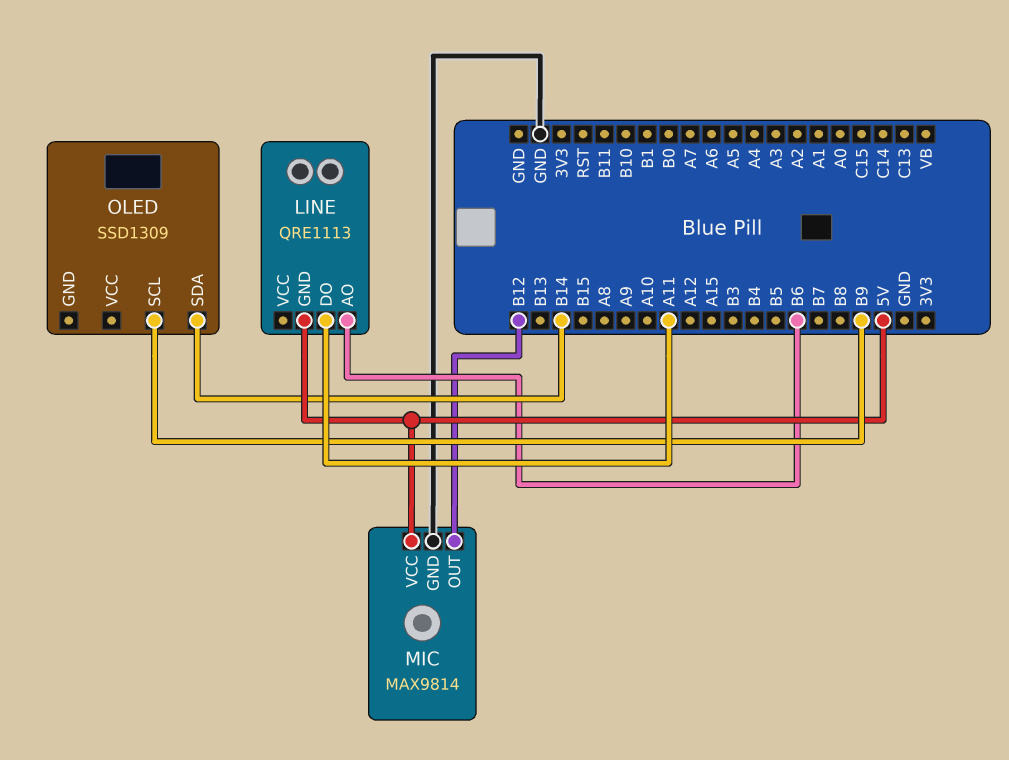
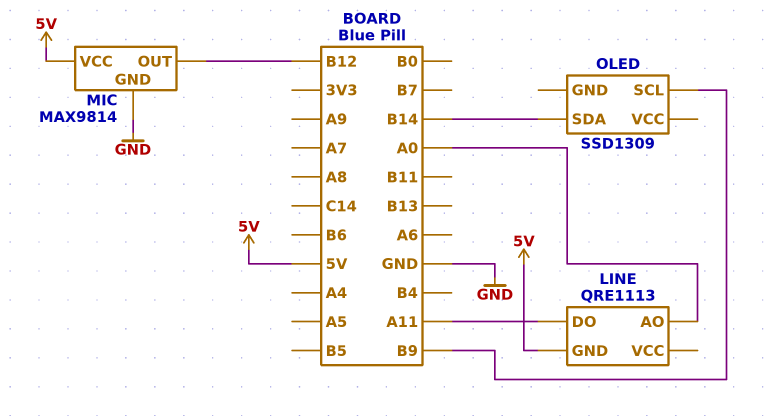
LINE pin AO: B6 -> A0

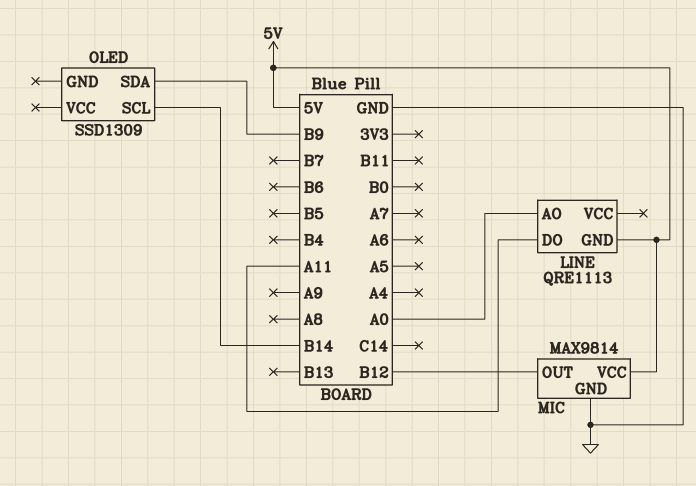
OLED pin SCL: B9 -> B14
OLED pin SDA: B14 -> B9

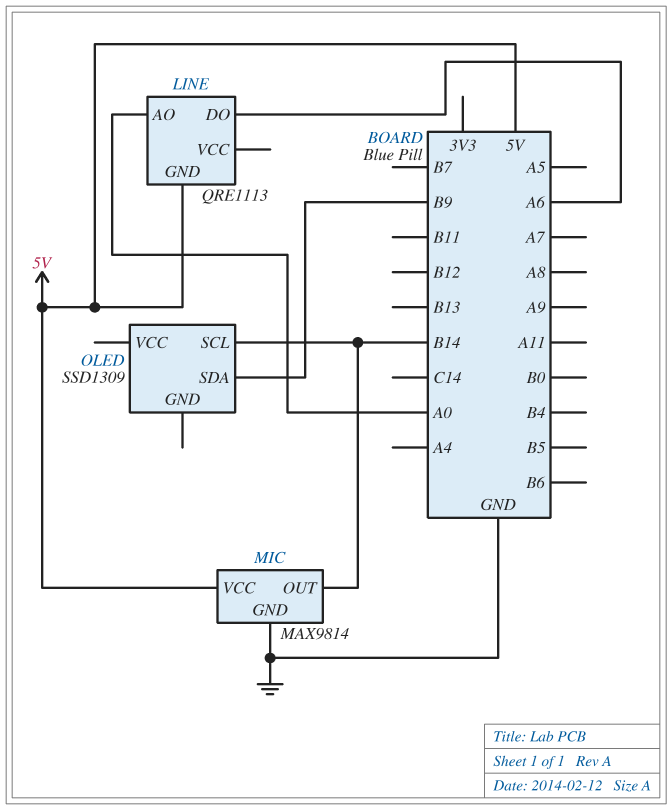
LINE pin DO: A11 -> A6
MIC pin OUT: B12 -> B14

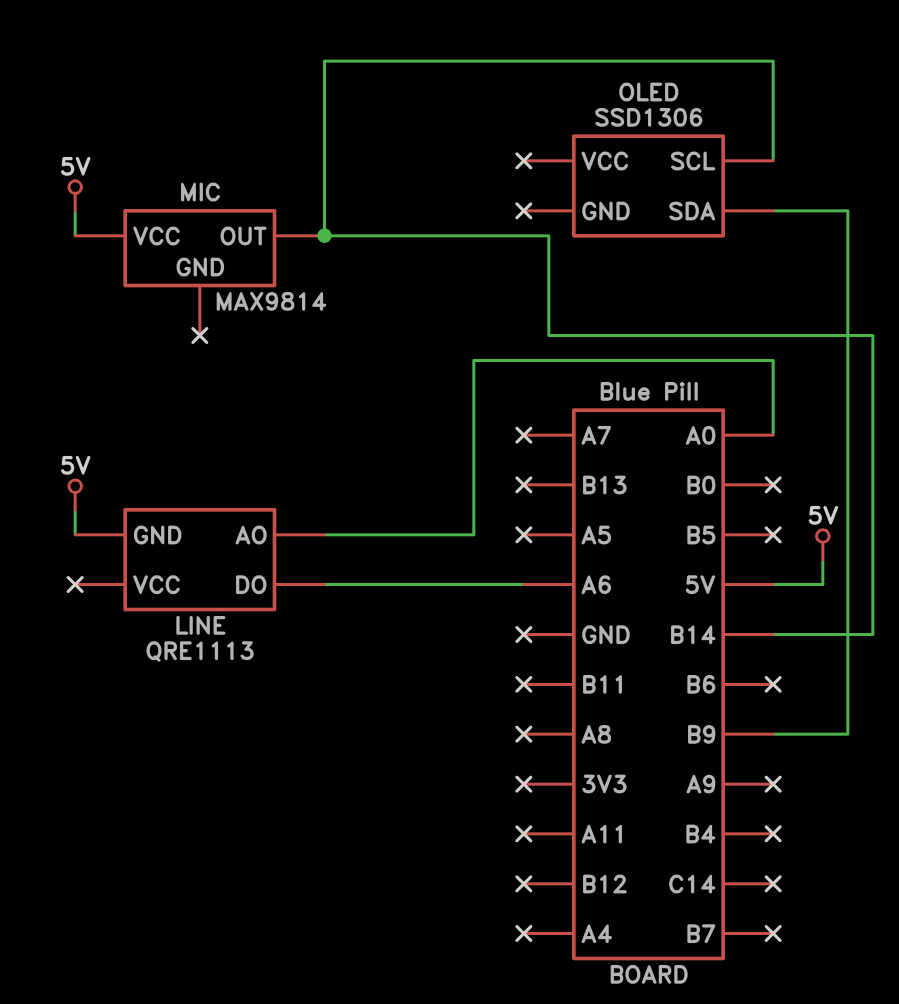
MIC pin GND: GND -> none
OLED: SSD1309 -> SSD1306

